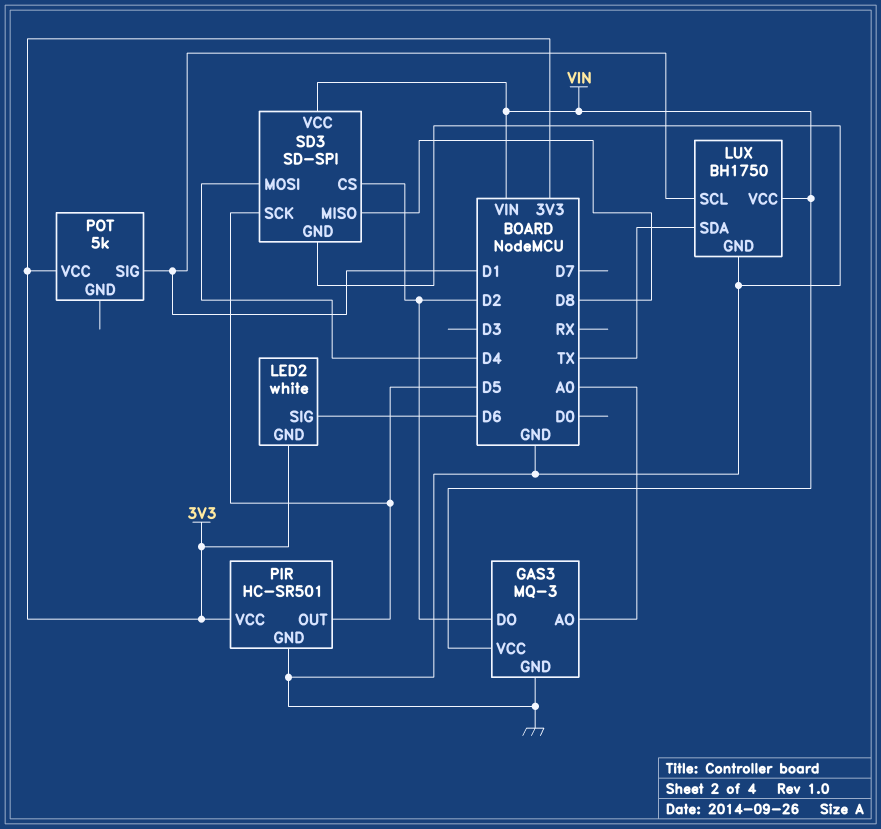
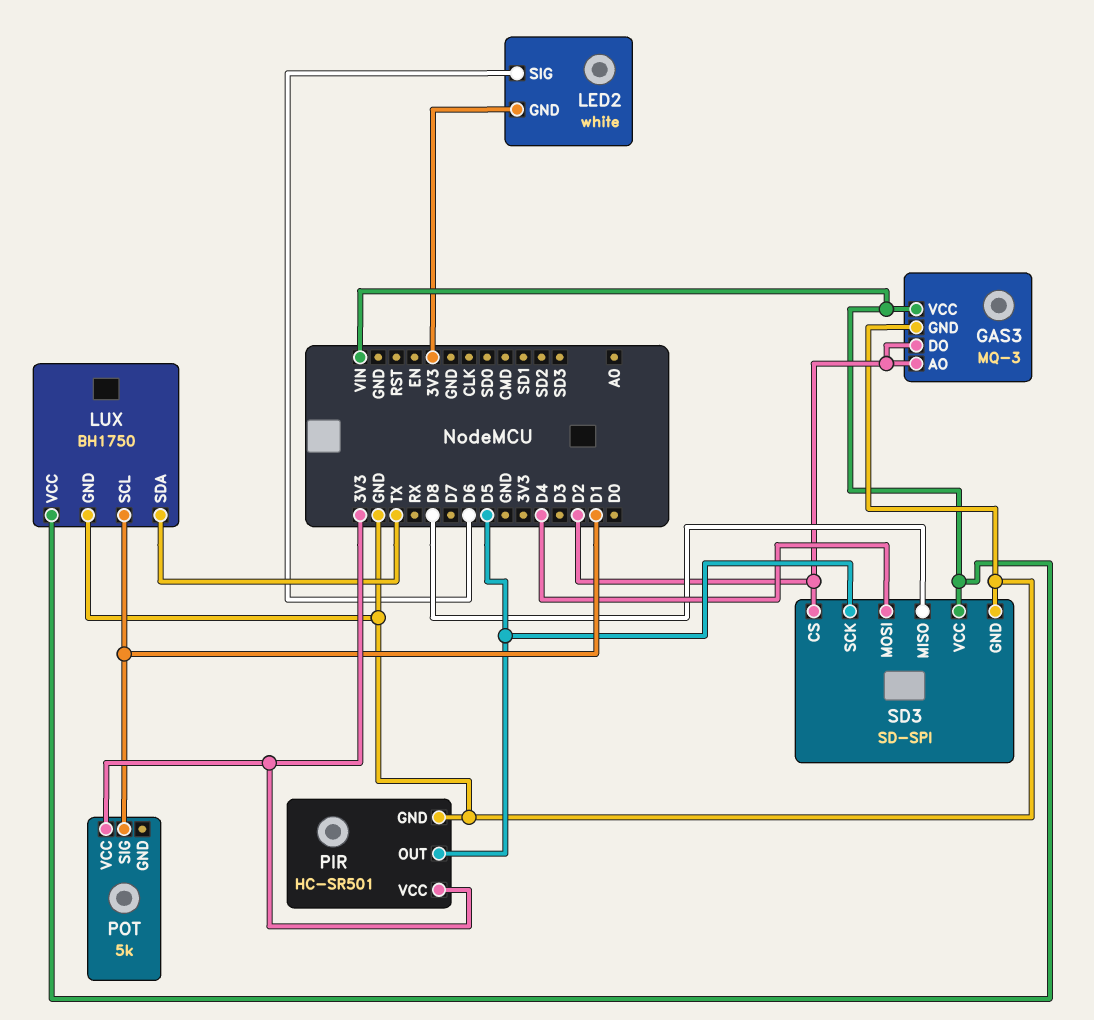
GAS3 pin AO: A0 -> D2

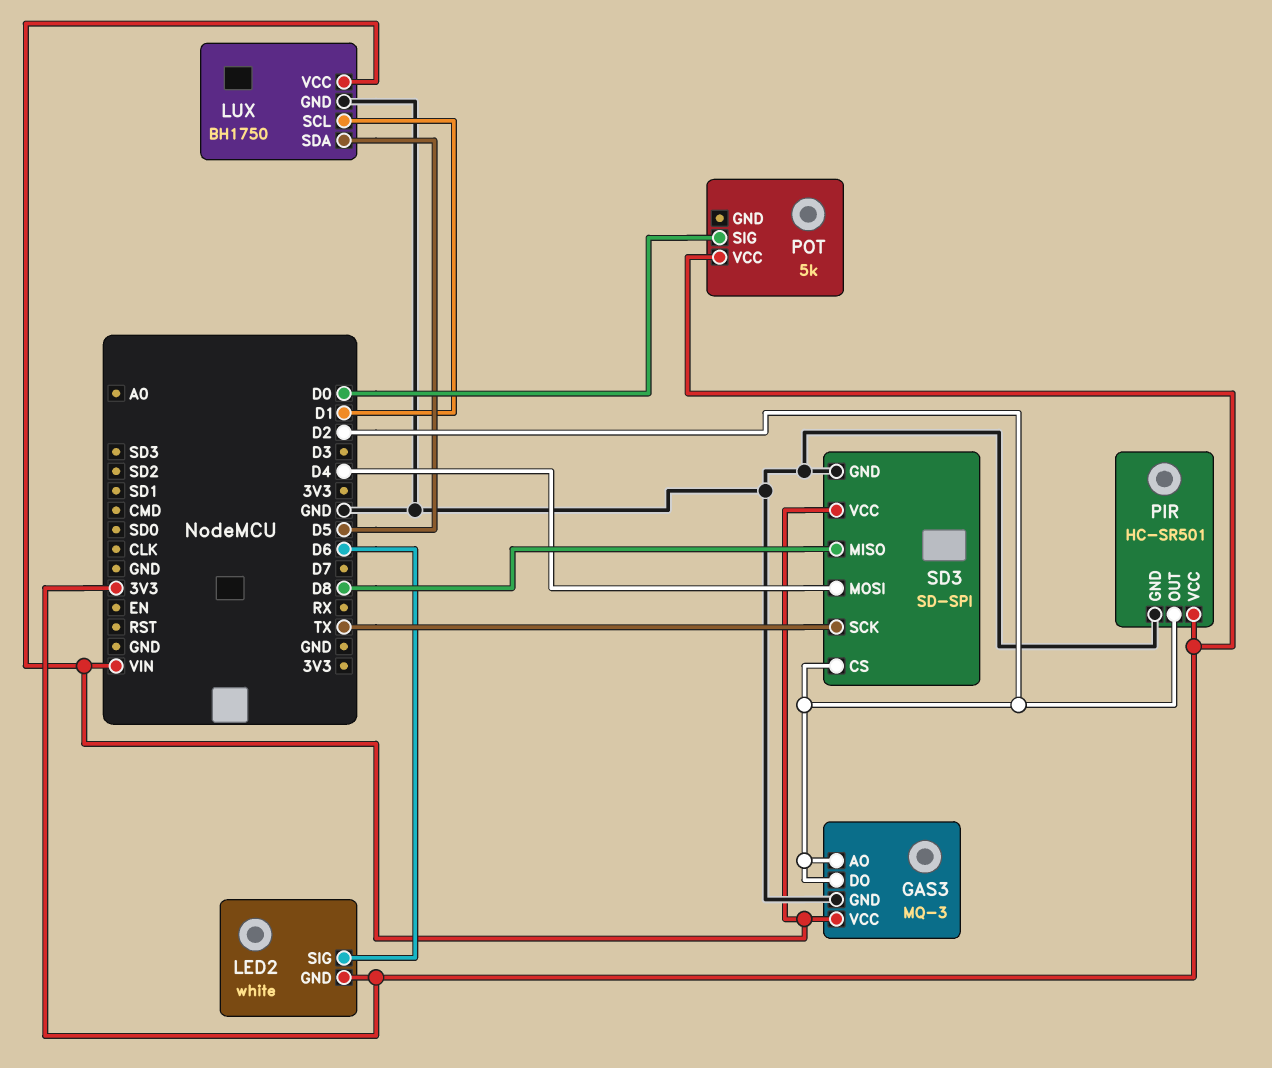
LUX pin SDA: TX -> D5
PIR pin OUT: D5 -> D2
POT pin SIG: D1 -> D0
SD3 pin SCK: D5 -> TX

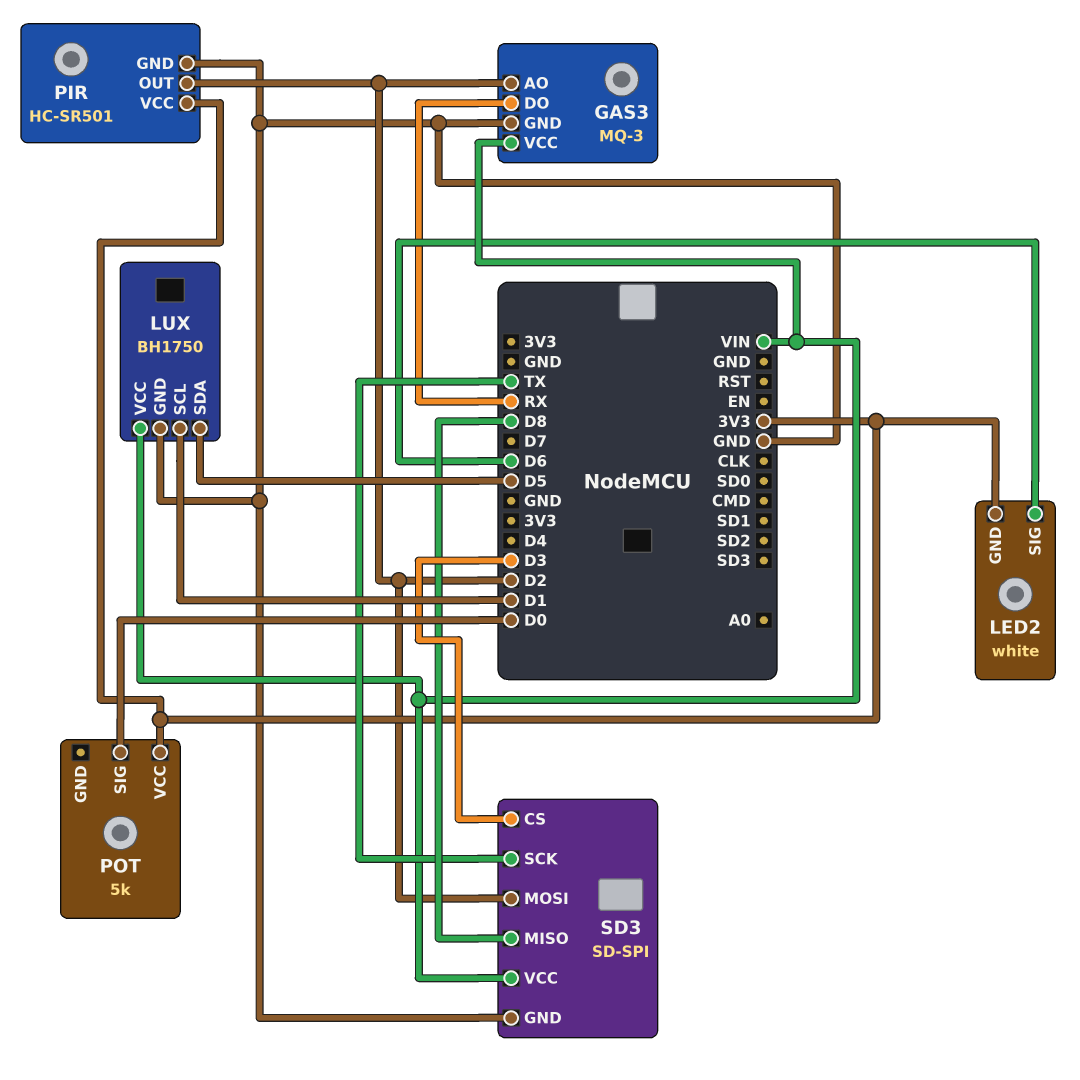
GAS3 pin DO: D2 -> RX
SD3 pin CS: D2 -> D3
SD3 pin MOSI: D4 -> D2

